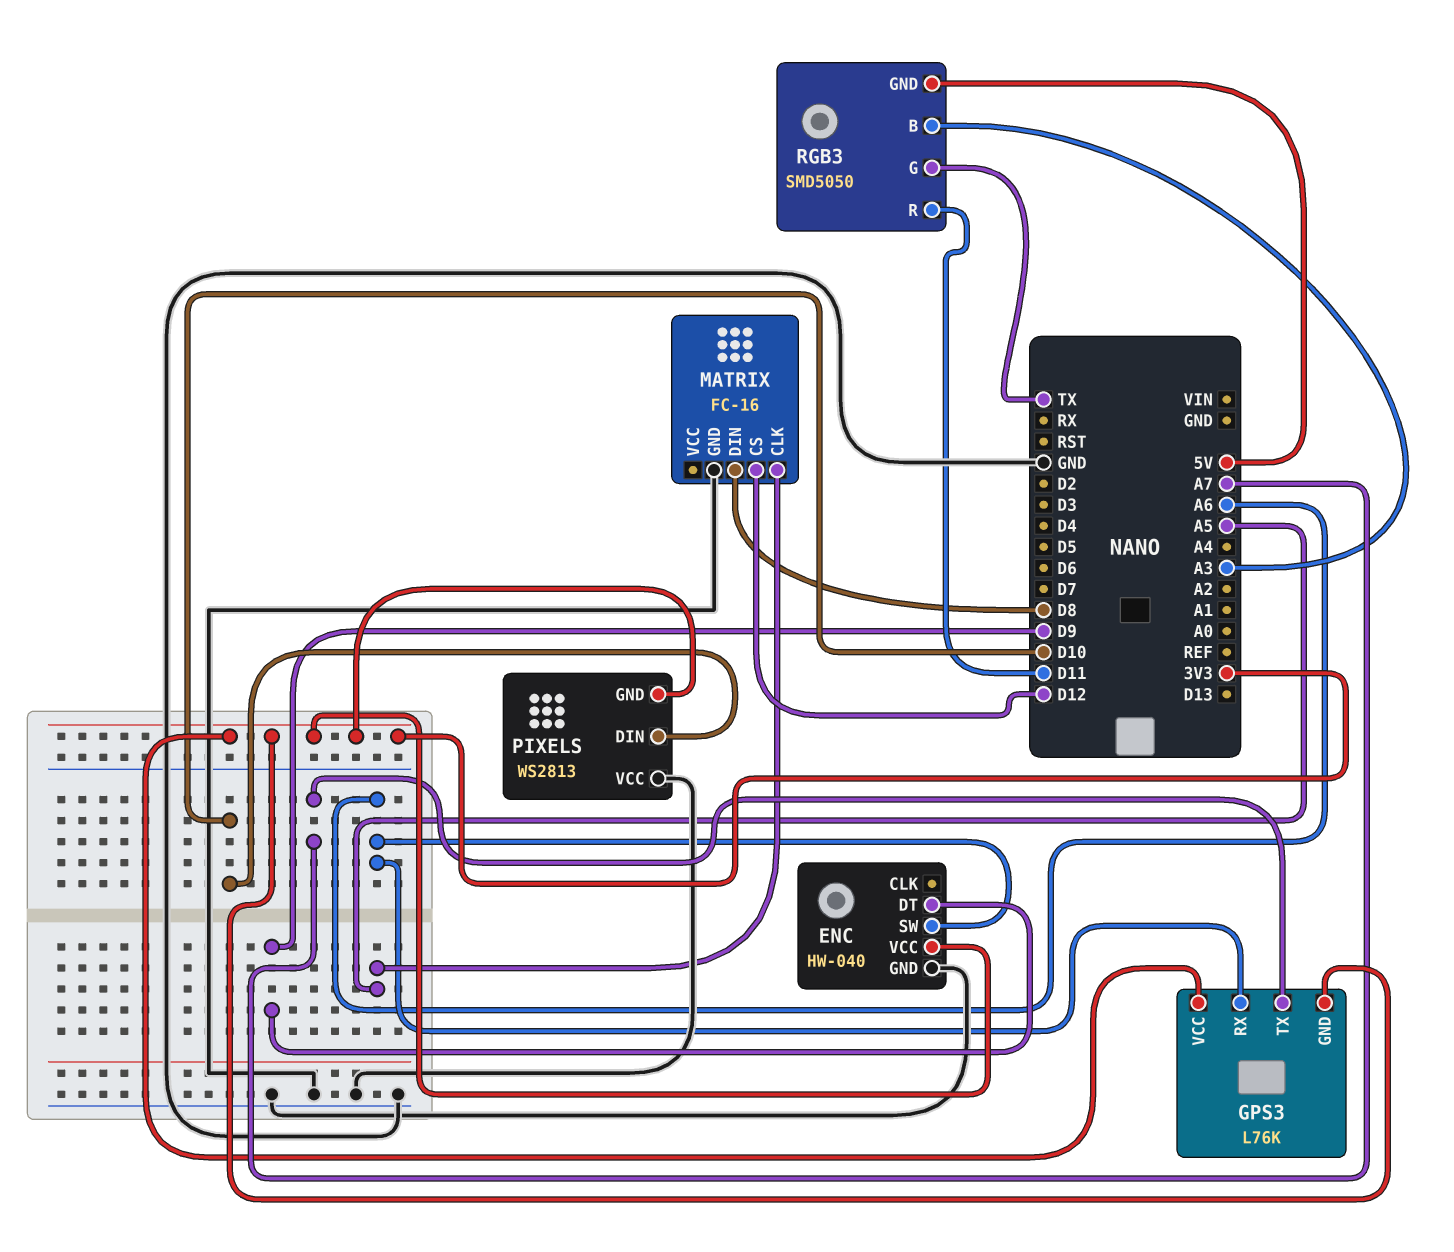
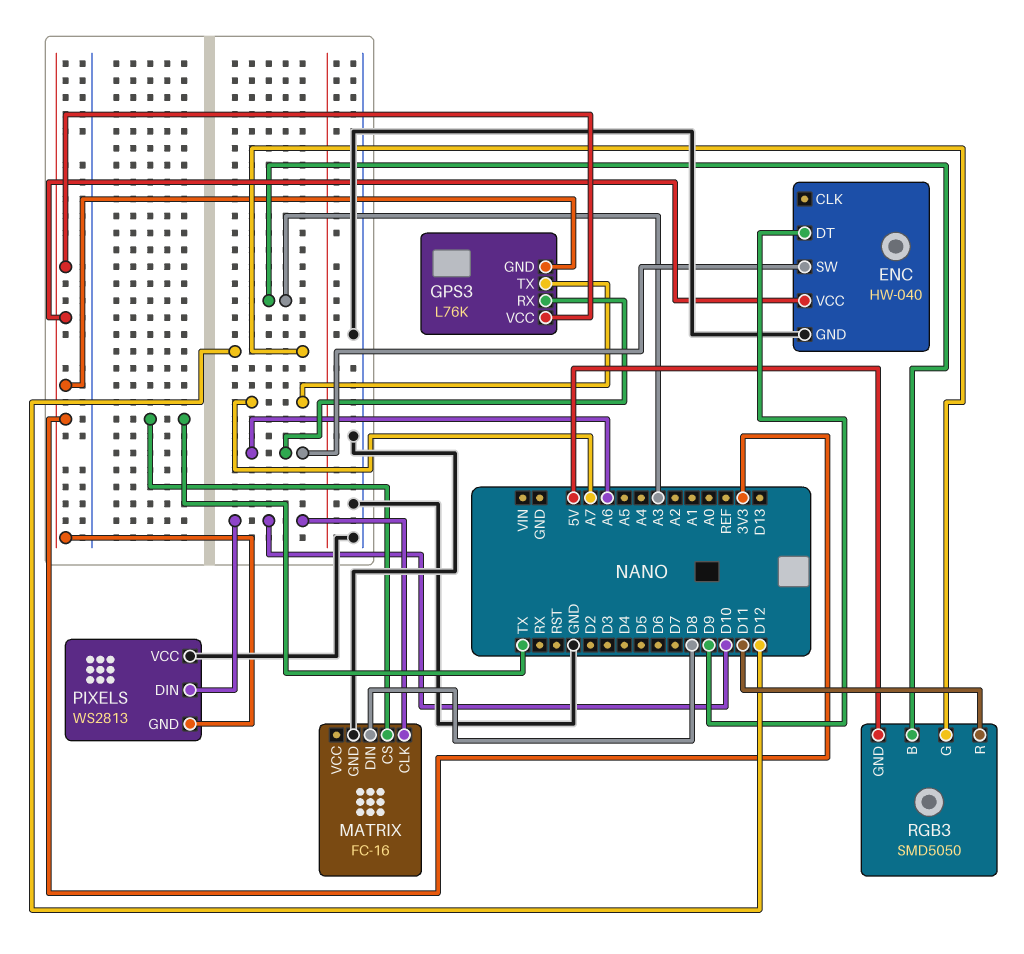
MATRIX pin CLK: A5 -> D10
MATRIX pin CS: D12 -> TX
RGB3 pin G: TX -> D12

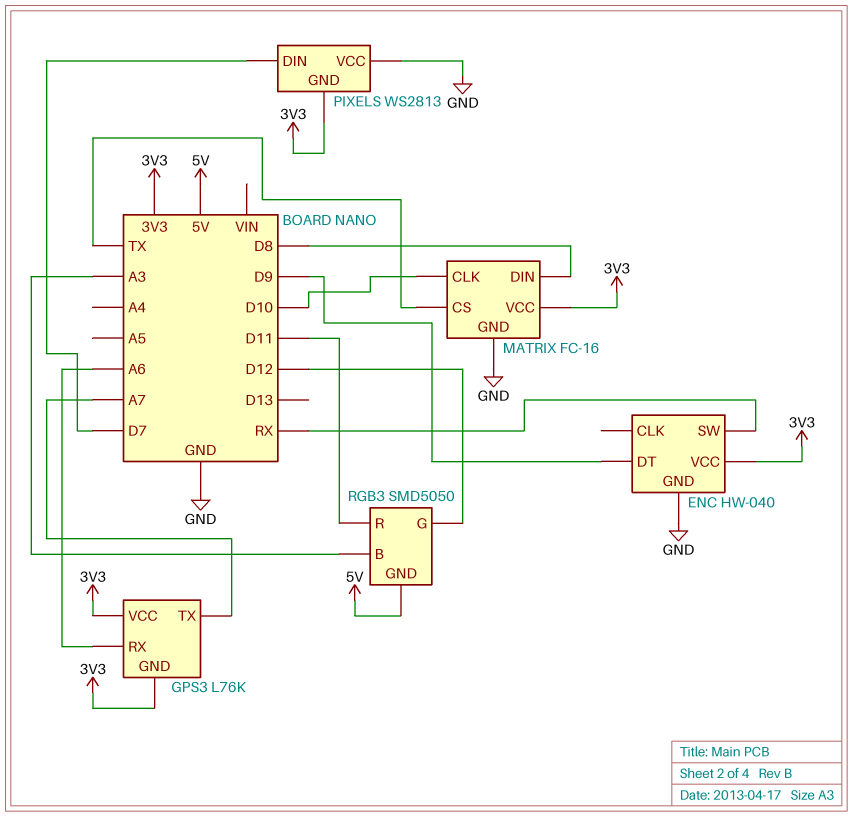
ENC pin SW: A6 -> RX
MATRIX pin VCC: none -> 3V3
PIXELS pin DIN: D10 -> D7

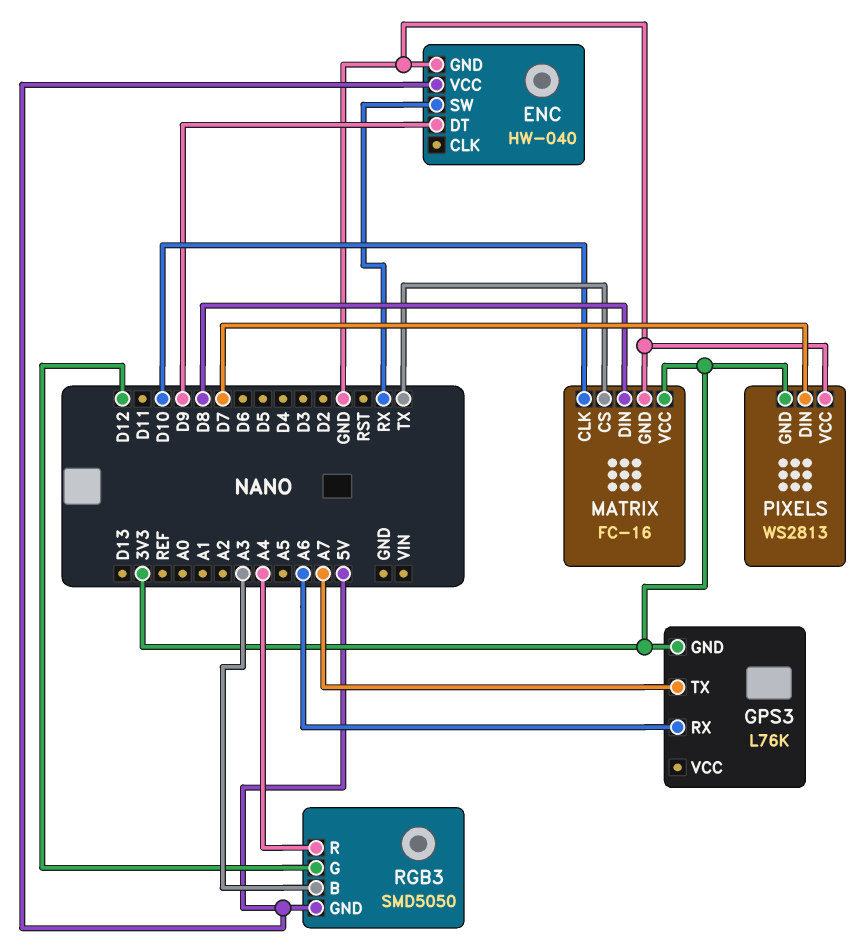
ENC pin VCC: 3V3 -> 5V
GPS3 pin VCC: 3V3 -> none
RGB3 pin R: D11 -> A4

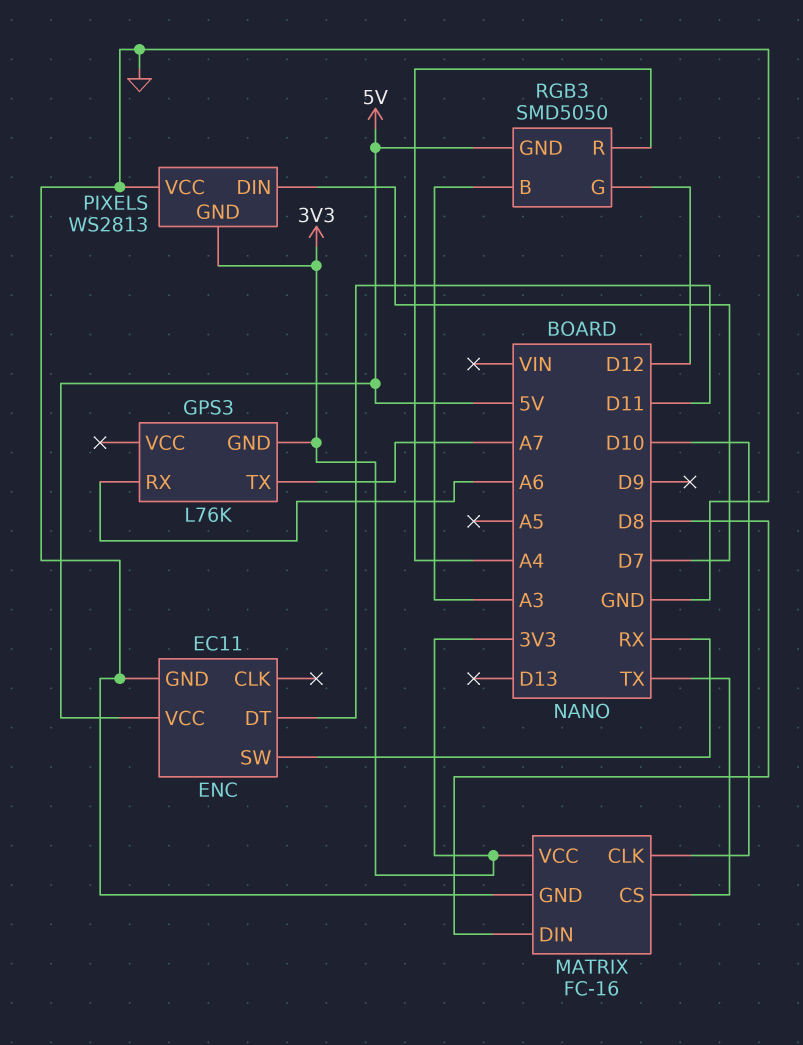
ENC: HW-040 -> EC11
ENC pin DT: D9 -> D11

